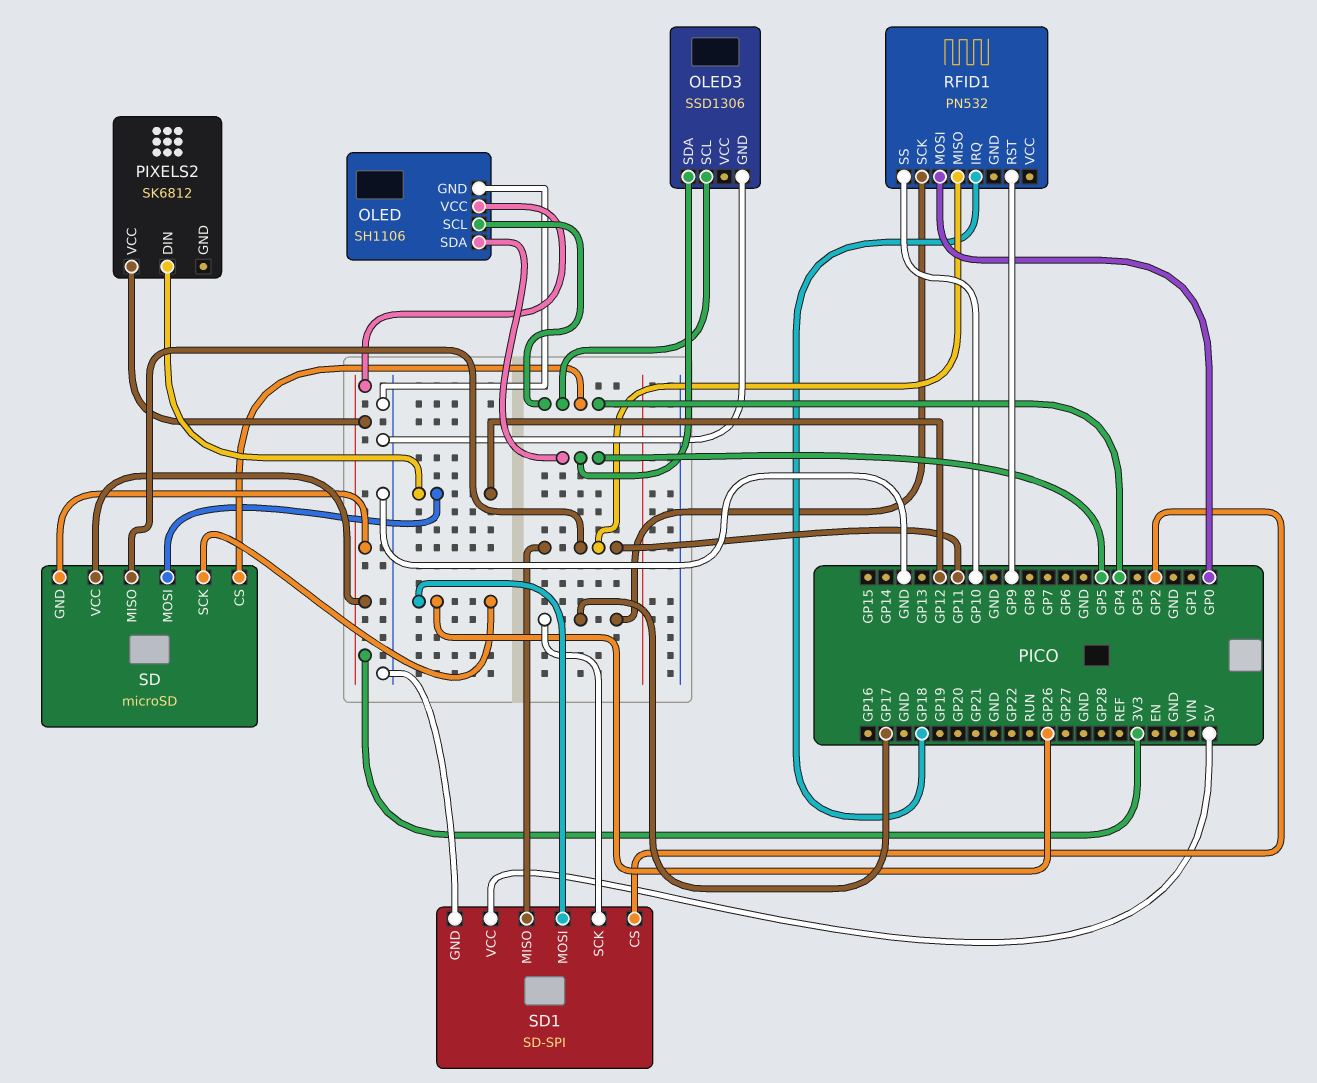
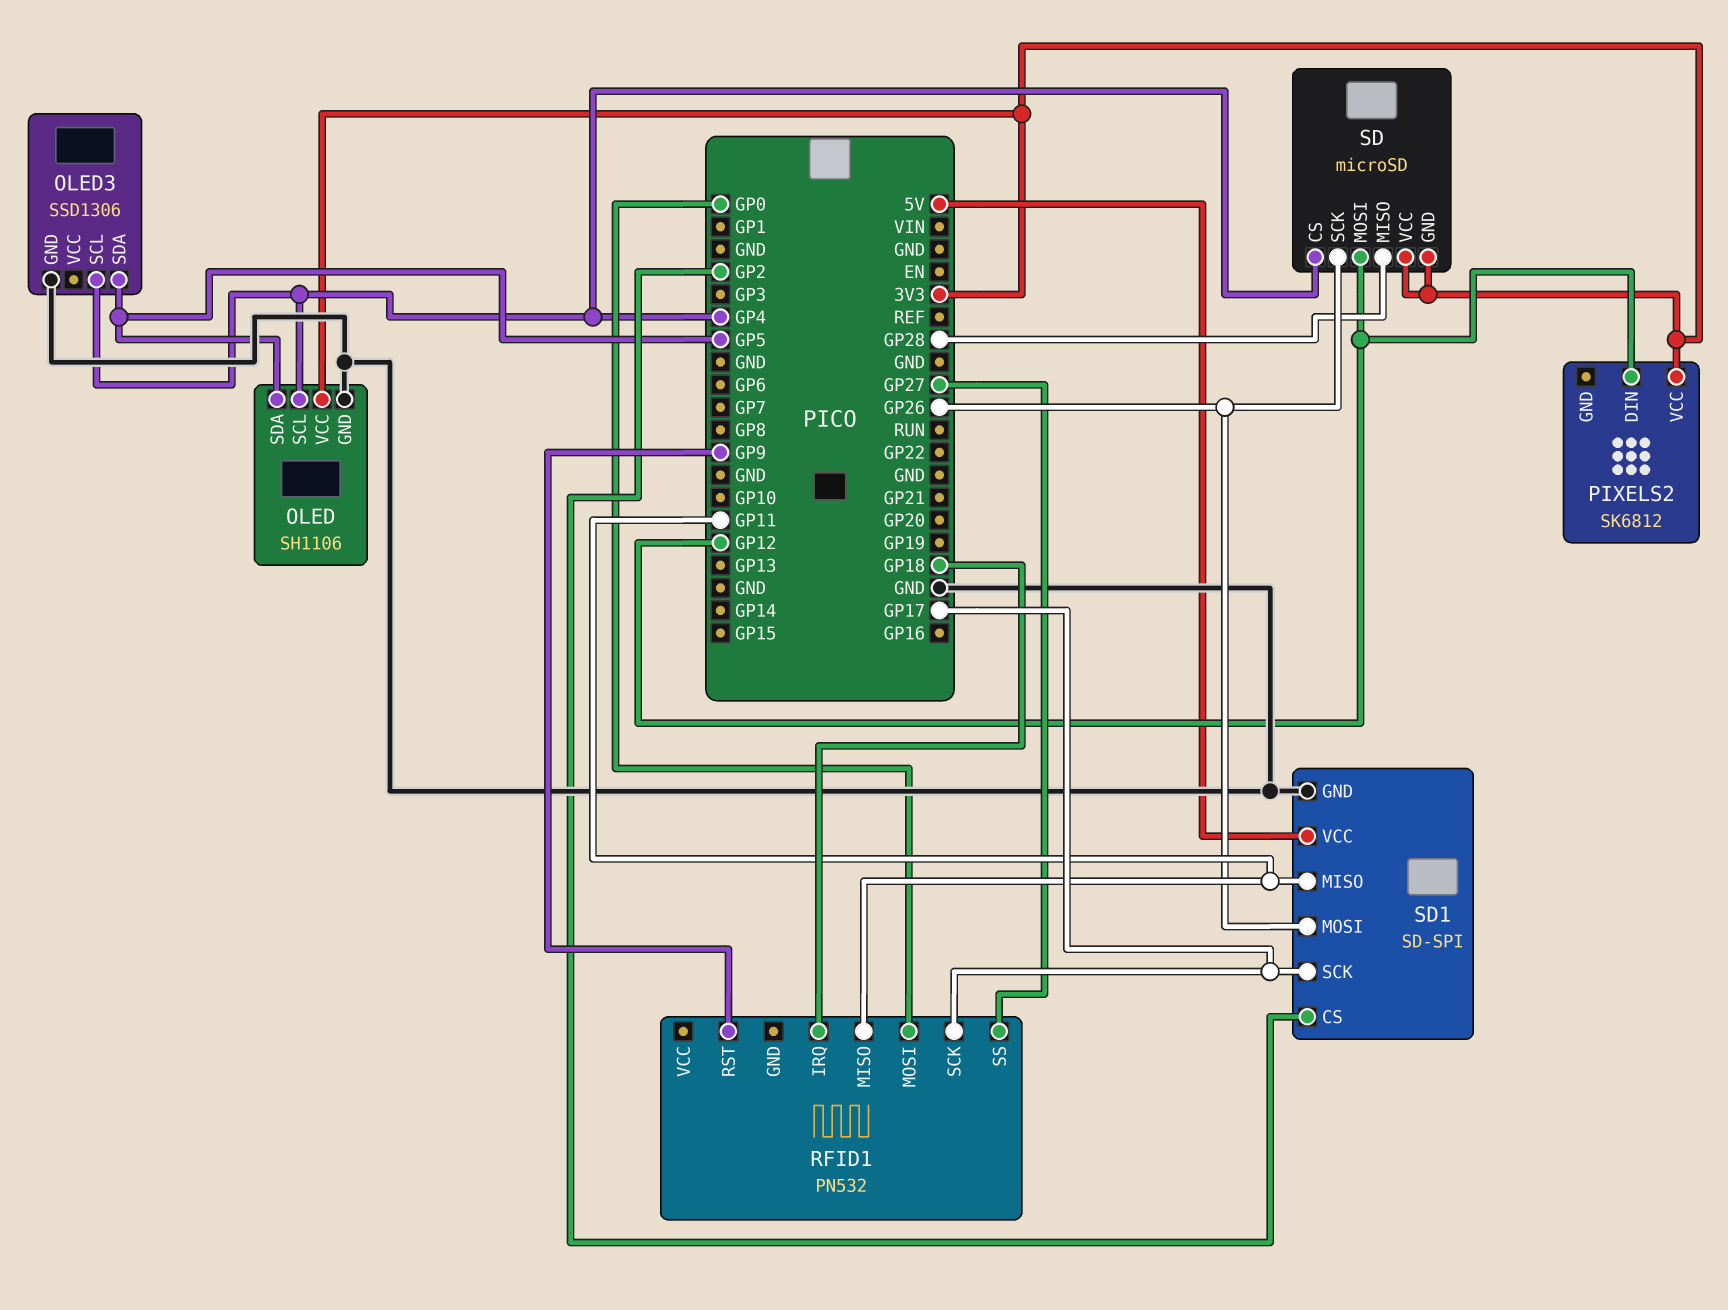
RFID1 pin SS: GP10 -> GP27
SD pin MISO: GP11 -> GP28

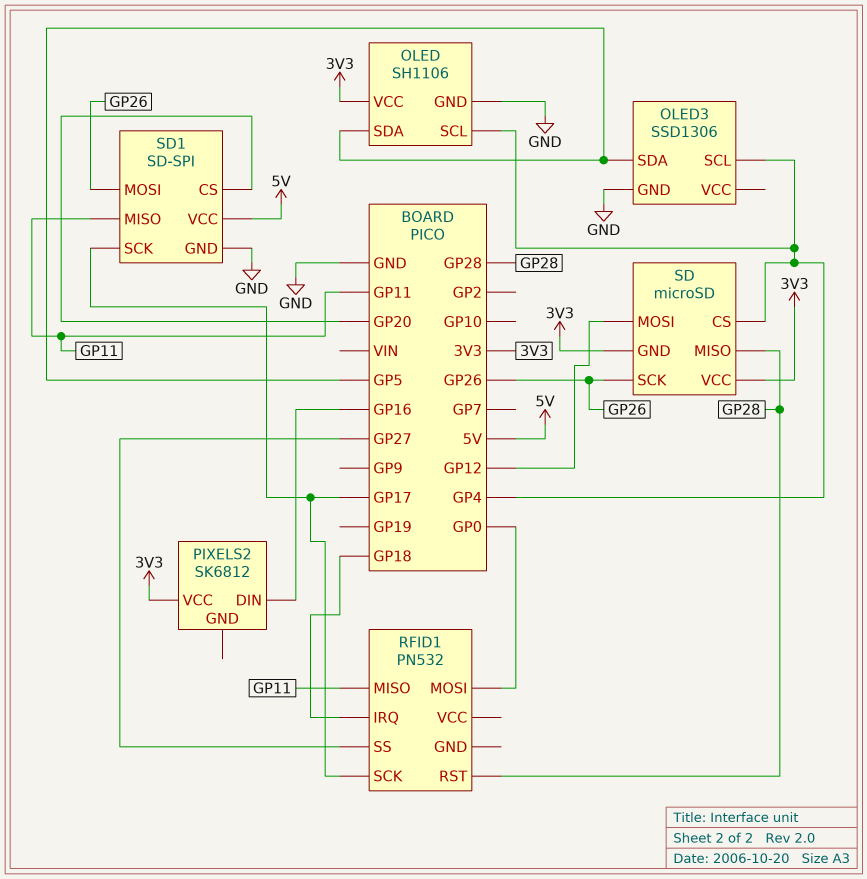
PIXELS2 pin DIN: GP12 -> GP16
RFID1 pin RST: GP9 -> GP28
SD1 pin CS: GP2 -> GP20

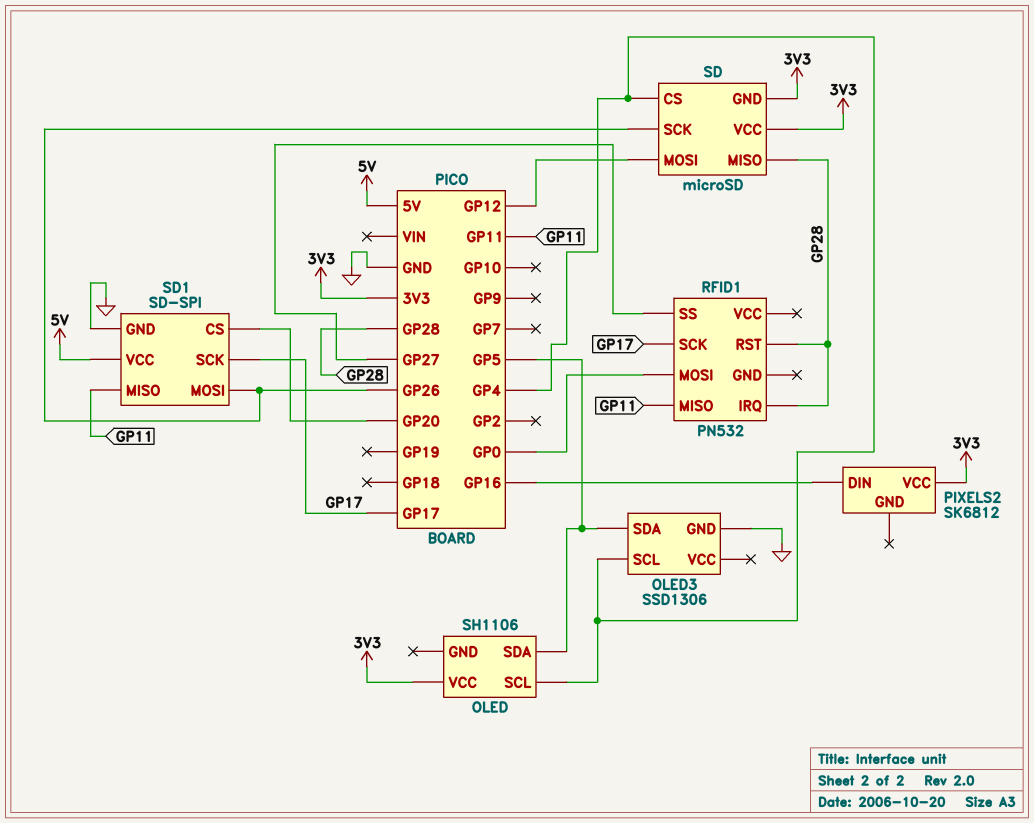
OLED pin GND: GND -> none
RFID1 pin IRQ: GP18 -> GP28

